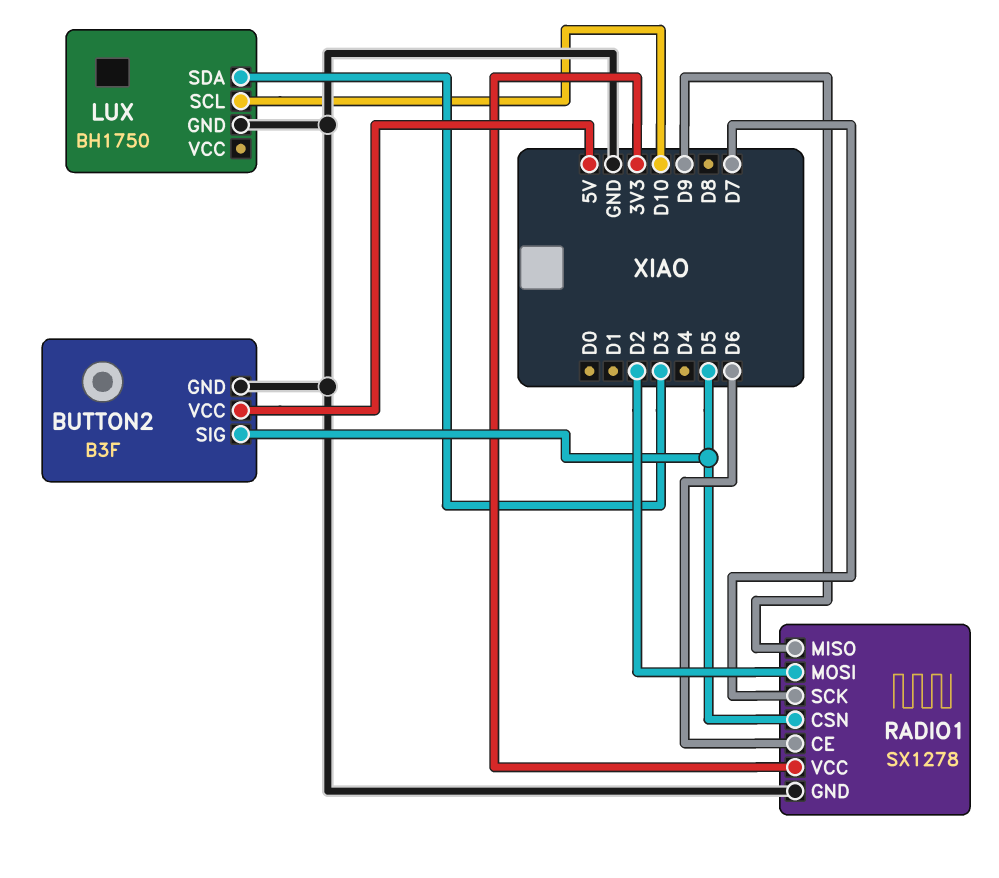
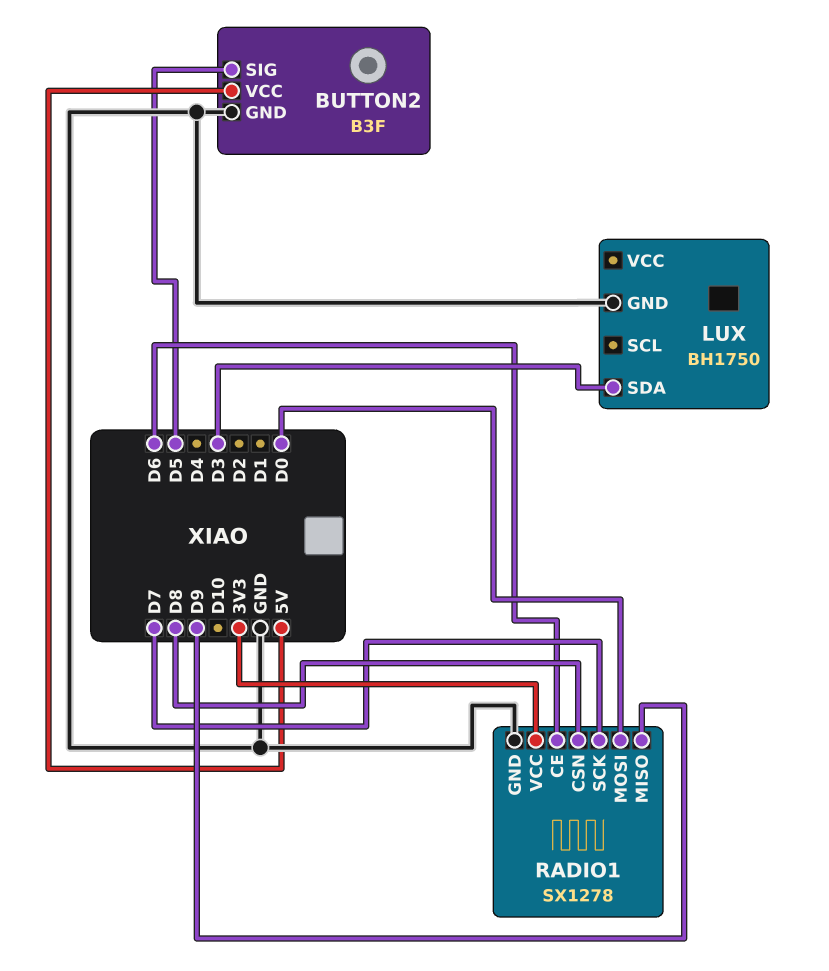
LUX pin SCL: D10 -> none
RADIO1 pin CSN: D5 -> D8
RADIO1 pin MOSI: D2 -> D0

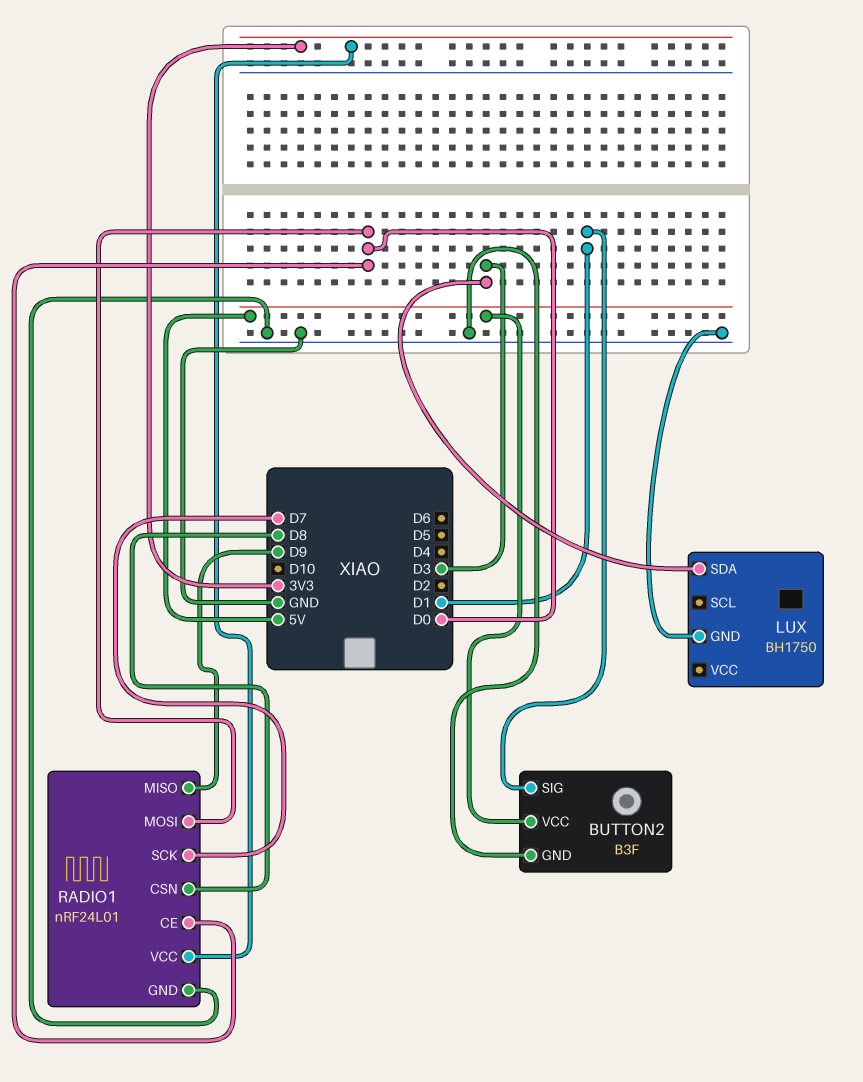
BUTTON2 pin SIG: D5 -> D1
RADIO1: SX1278 -> nRF24L01
RADIO1 pin CE: D6 -> D0

